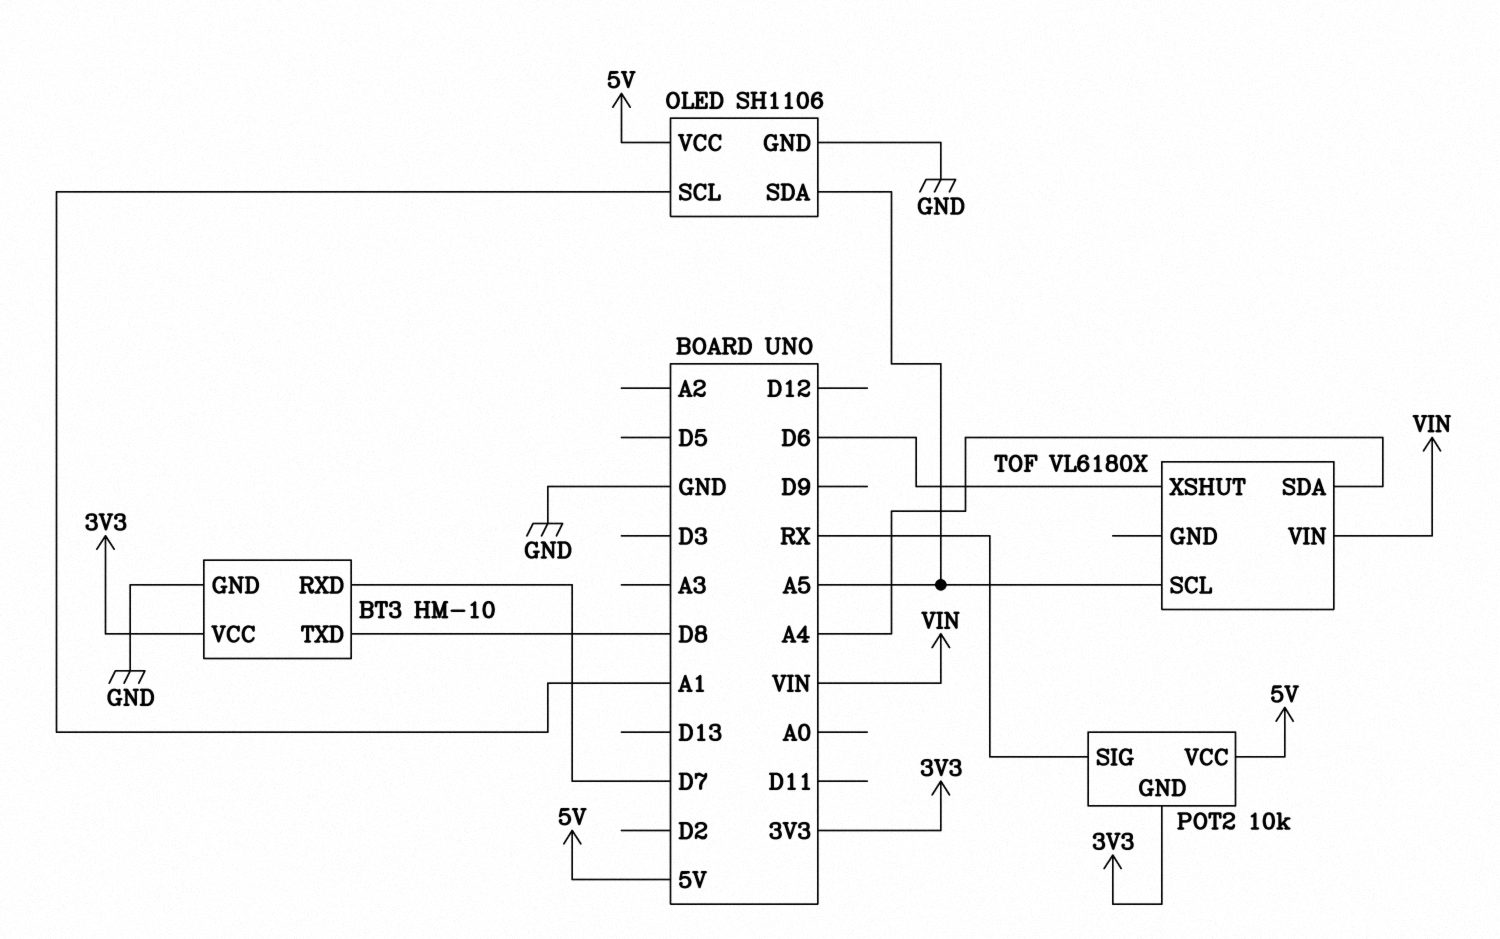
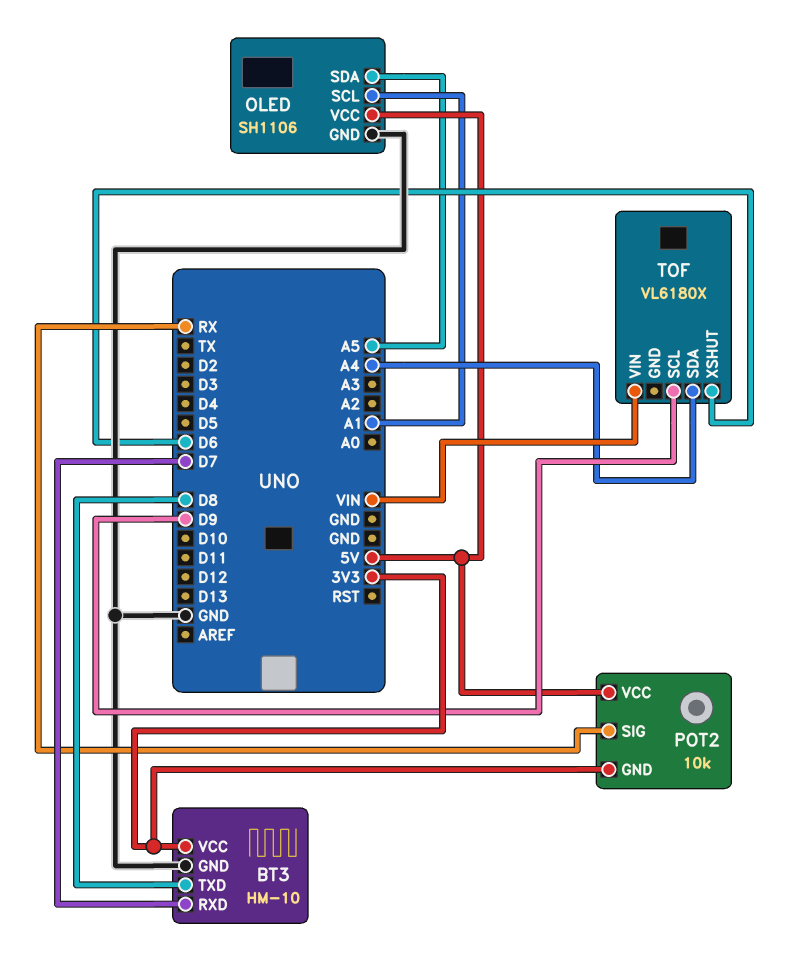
TOF pin SCL: A5 -> D9

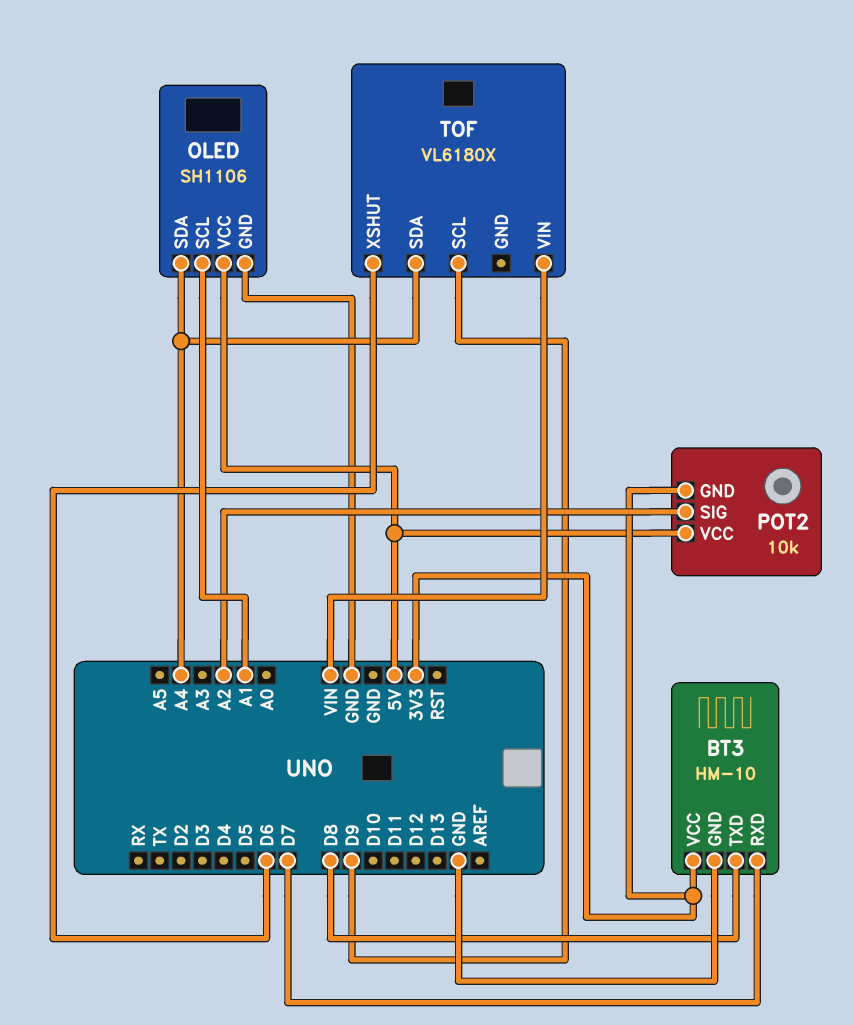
OLED pin SDA: A5 -> A4
POT2 pin SIG: RX -> A2

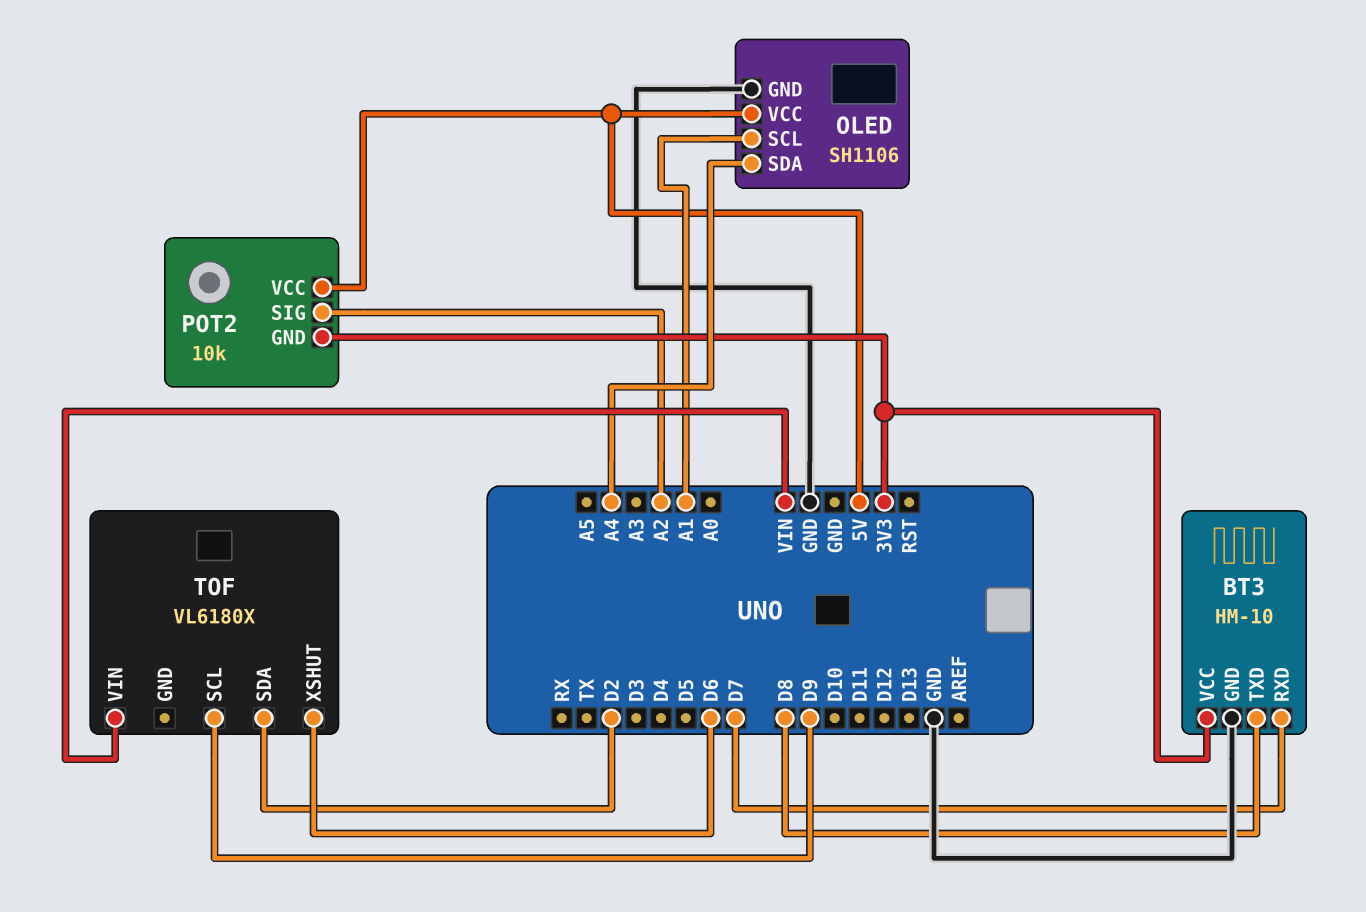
TOF pin SDA: A4 -> D2

